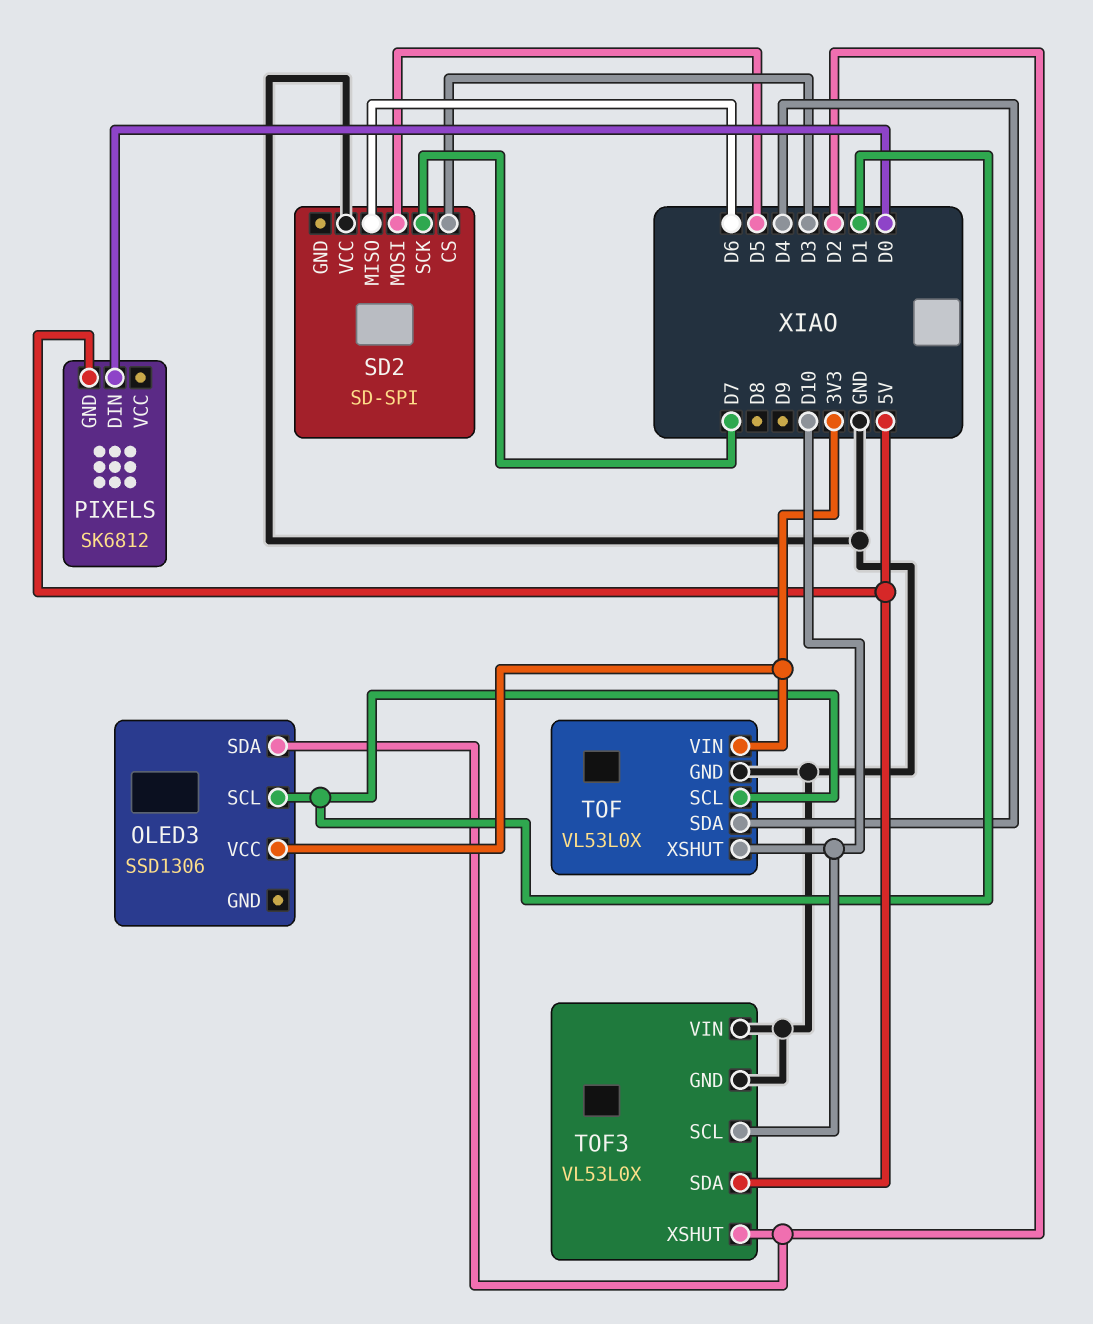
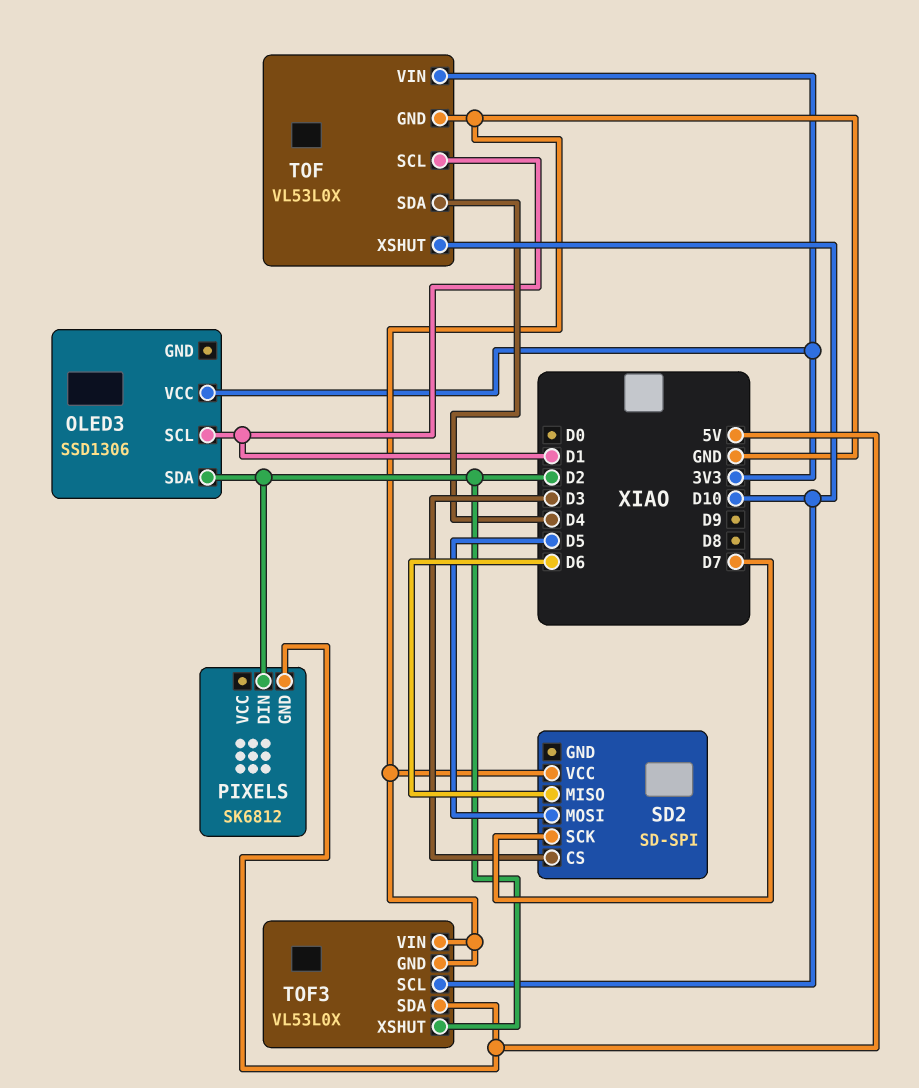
PIXELS pin DIN: D0 -> D2

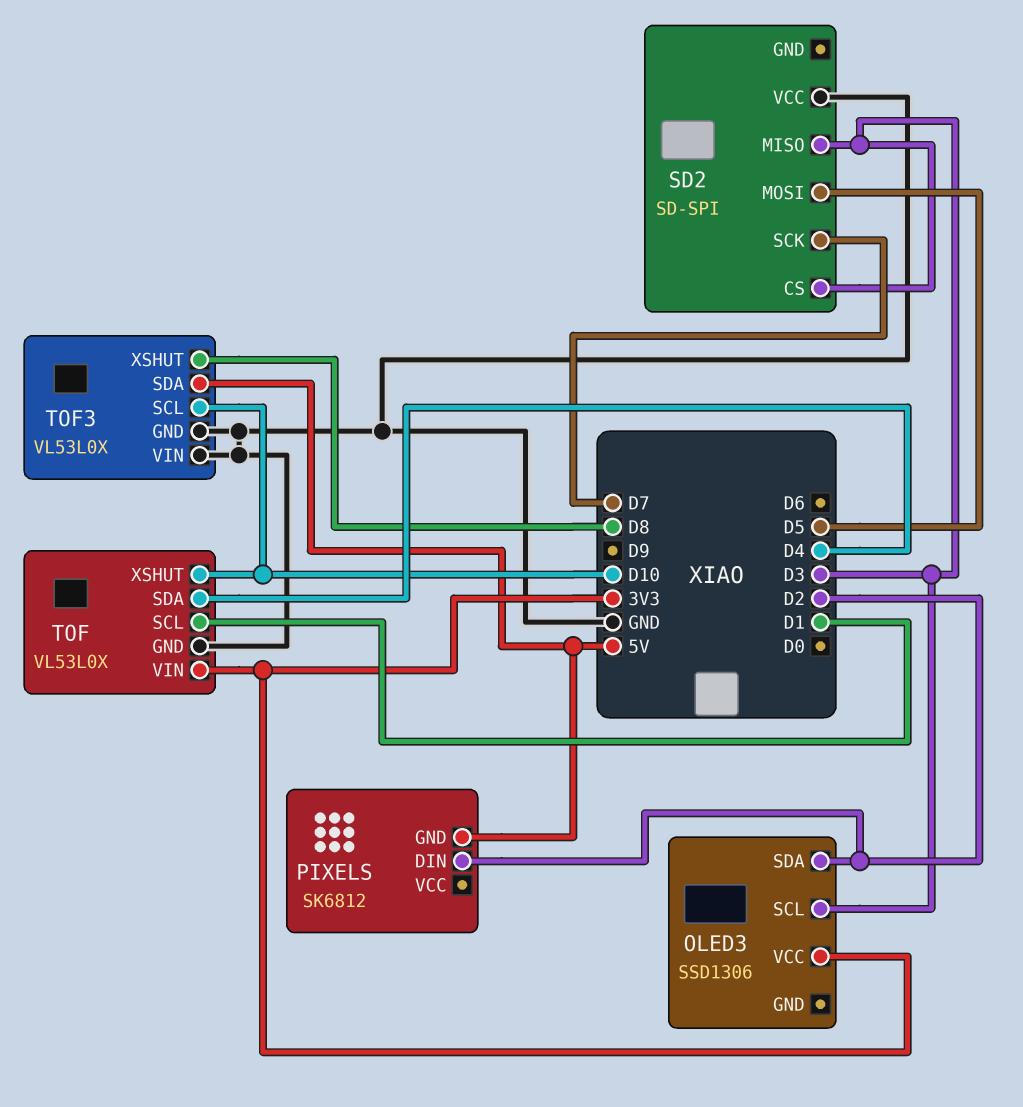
OLED3 pin SCL: D1 -> D3
SD2 pin MISO: D6 -> D3
TOF3 pin XSHUT: D2 -> D8

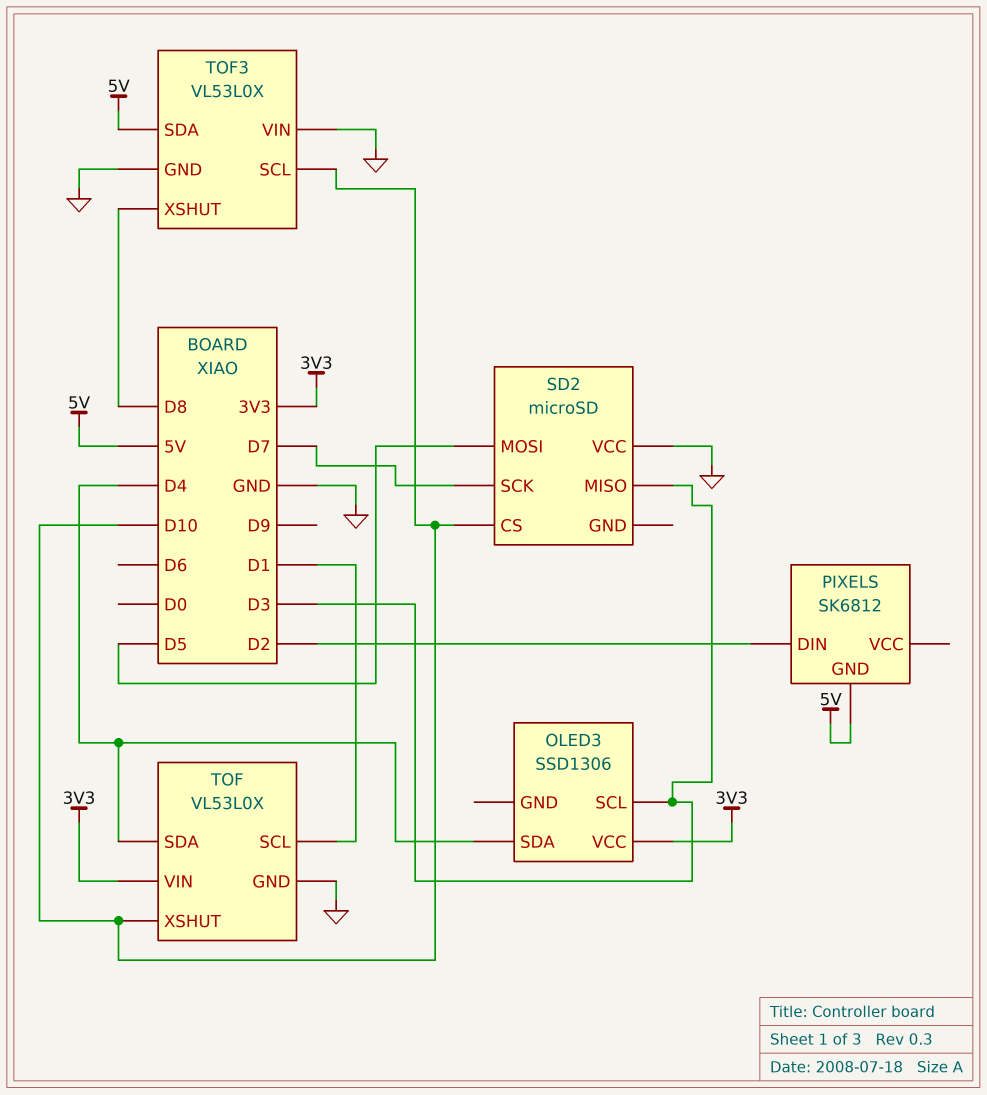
OLED3 pin SDA: D2 -> D4
SD2: SD-SPI -> microSD
SD2 pin CS: D3 -> D10

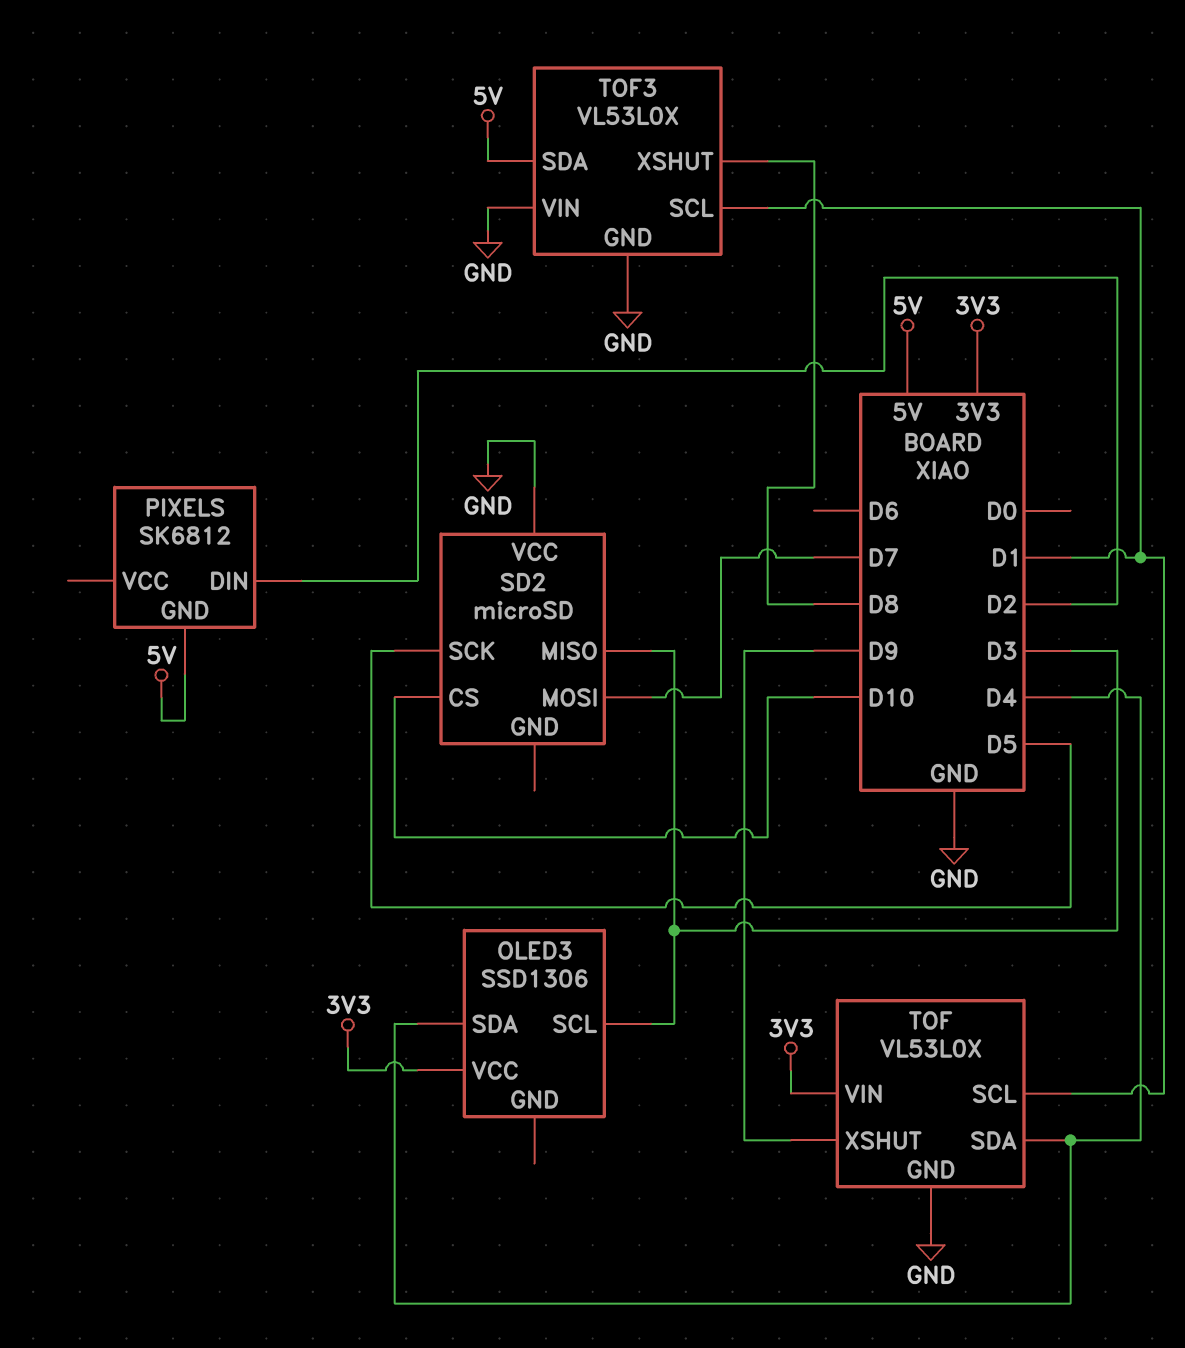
SD2 pin MOSI: D5 -> D7
SD2 pin SCK: D7 -> D5
TOF pin XSHUT: D10 -> D9
TOF3 pin SCL: D10 -> D1

